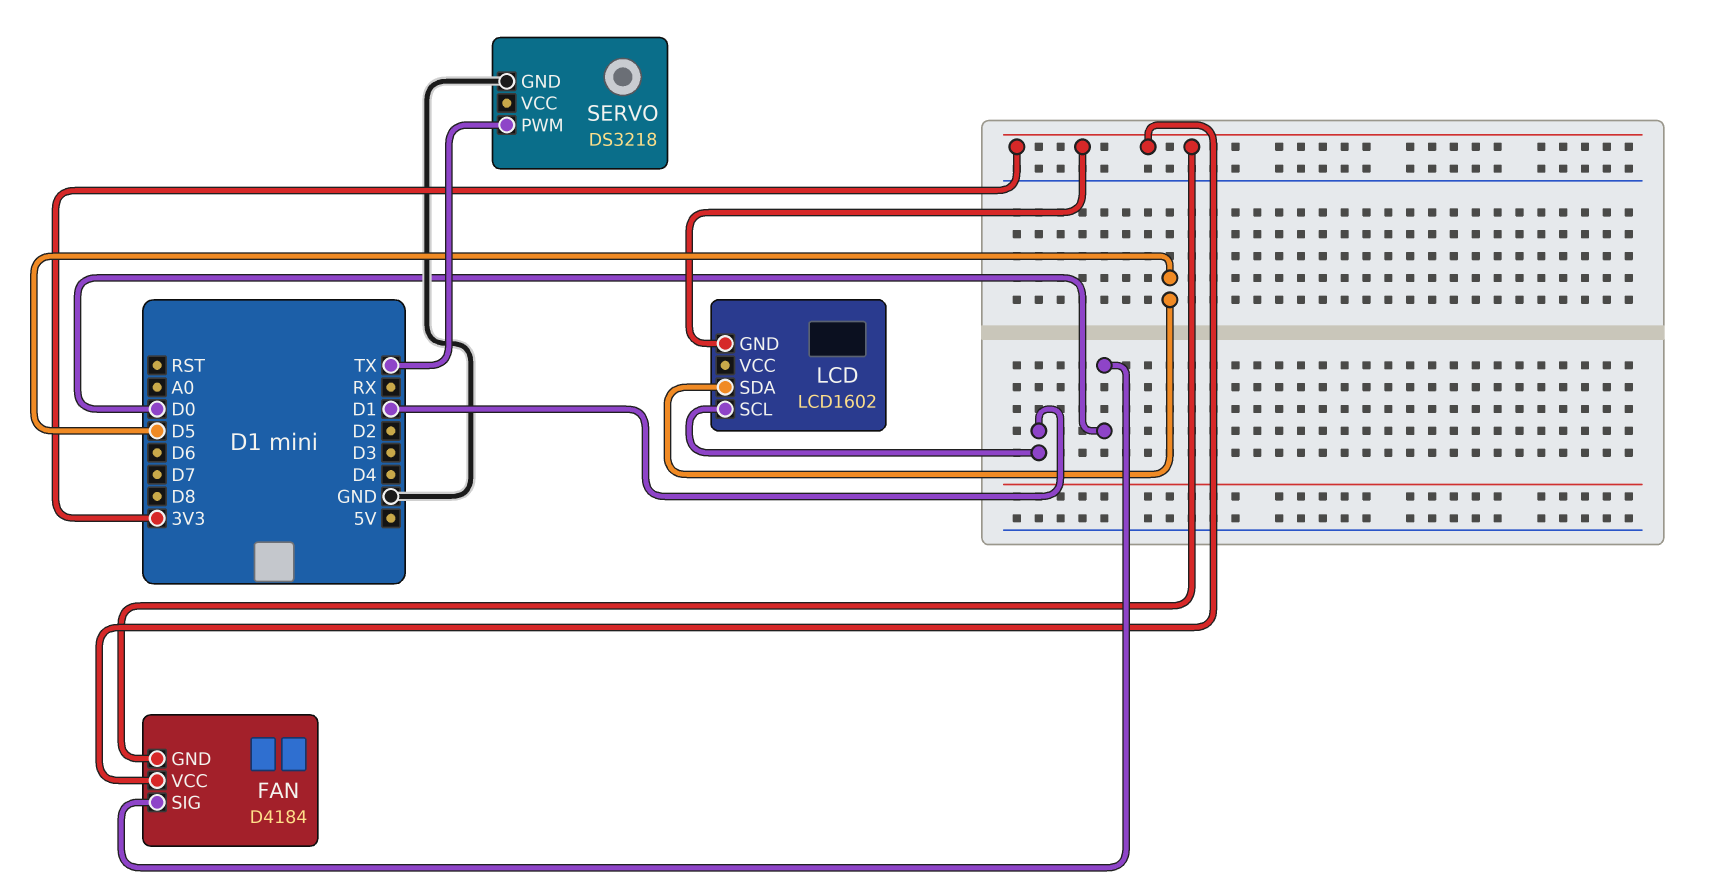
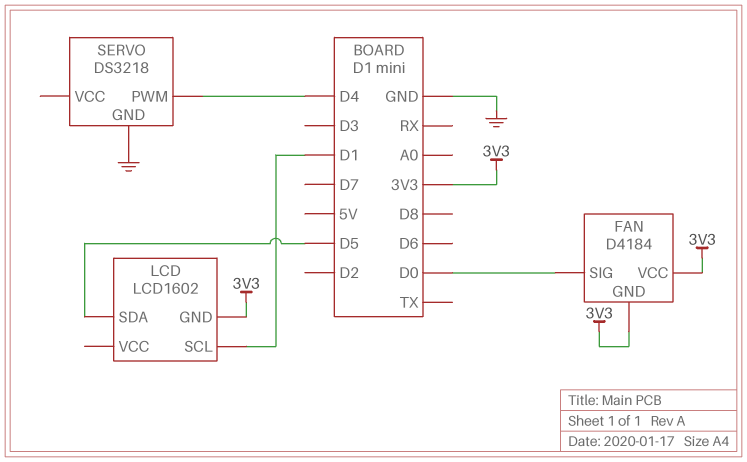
SERVO pin PWM: TX -> D4

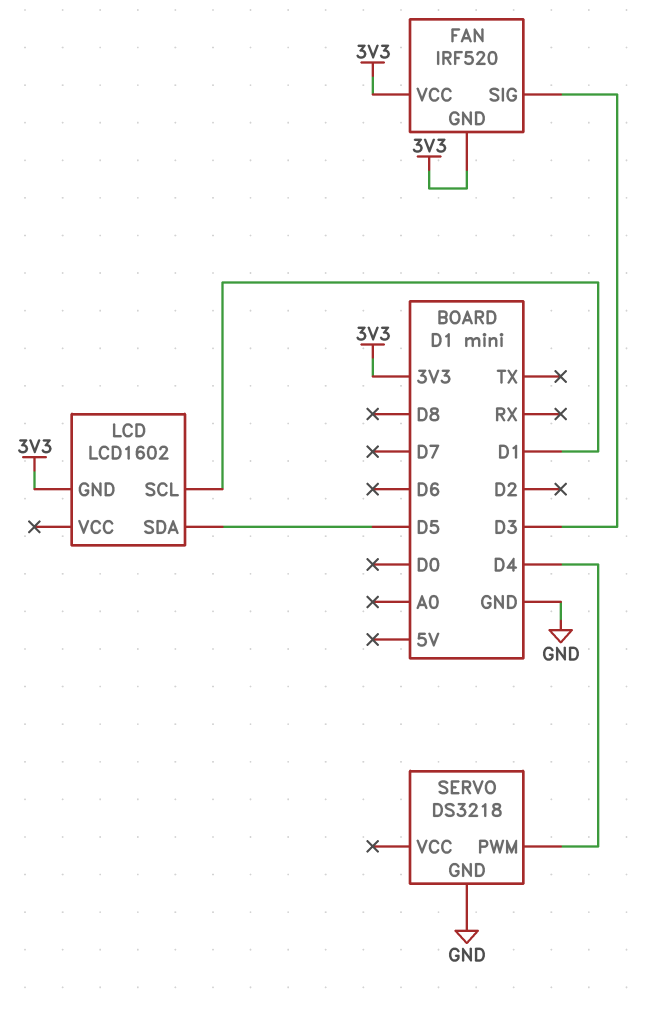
FAN: D4184 -> IRF520
FAN pin SIG: D0 -> D3

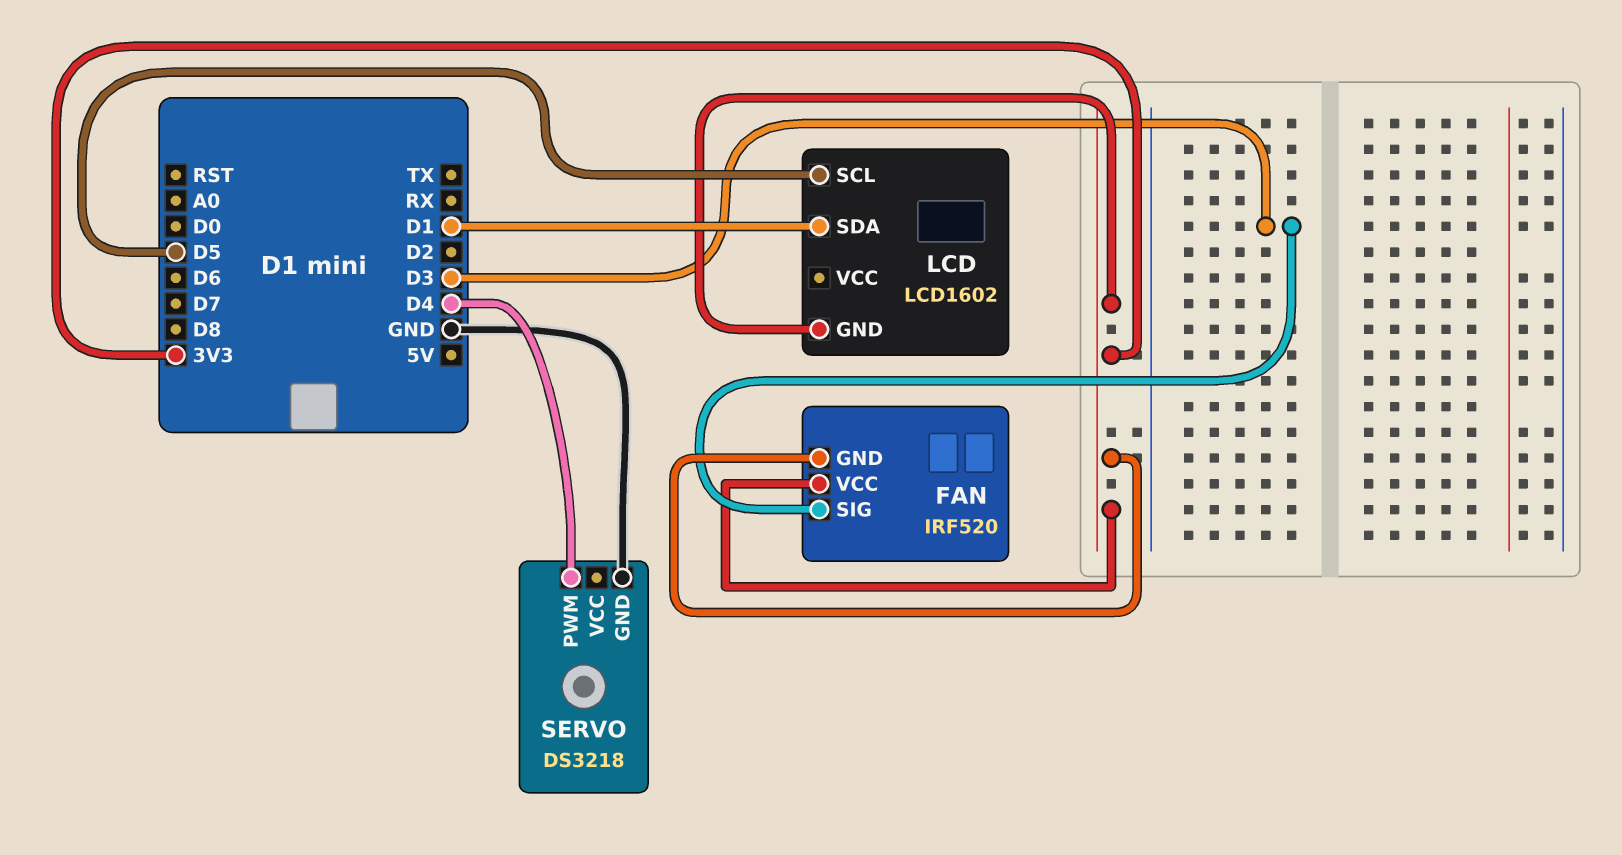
LCD pin SCL: D1 -> D5
LCD pin SDA: D5 -> D1

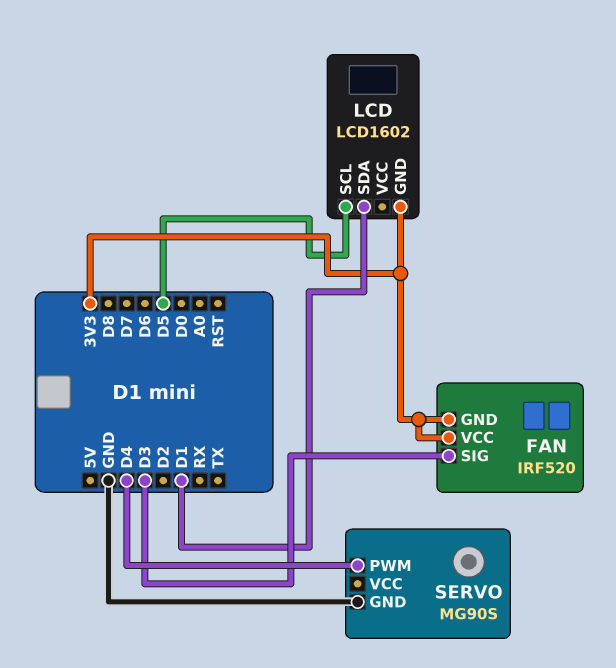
SERVO: DS3218 -> MG90S

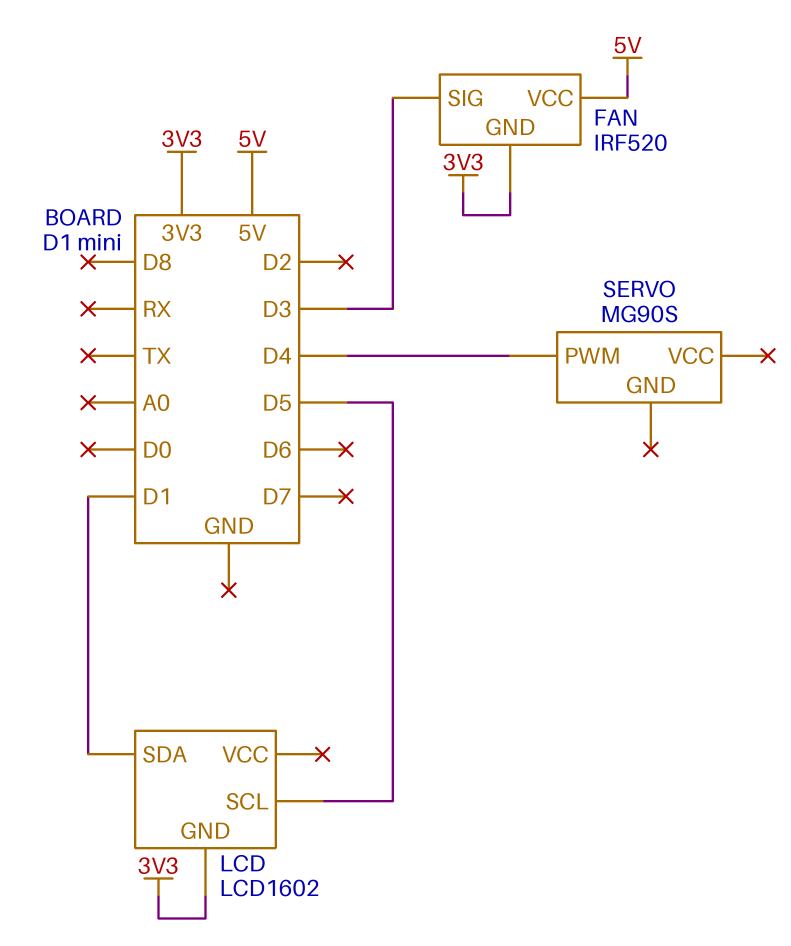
FAN pin VCC: 3V3 -> 5V
SERVO pin GND: GND -> none

